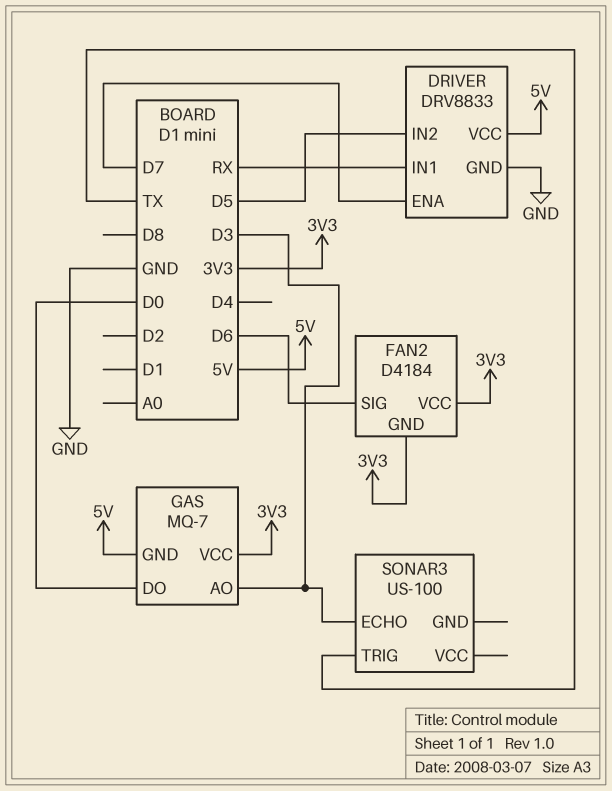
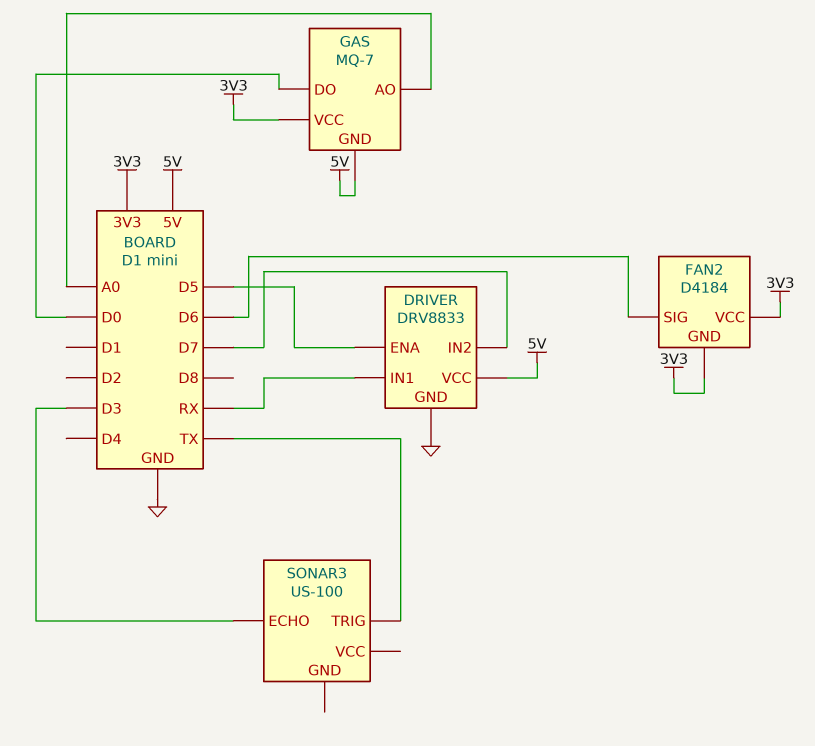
DRIVER pin ENA: D7 -> D5
DRIVER pin IN2: D5 -> D7
GAS pin AO: D3 -> A0

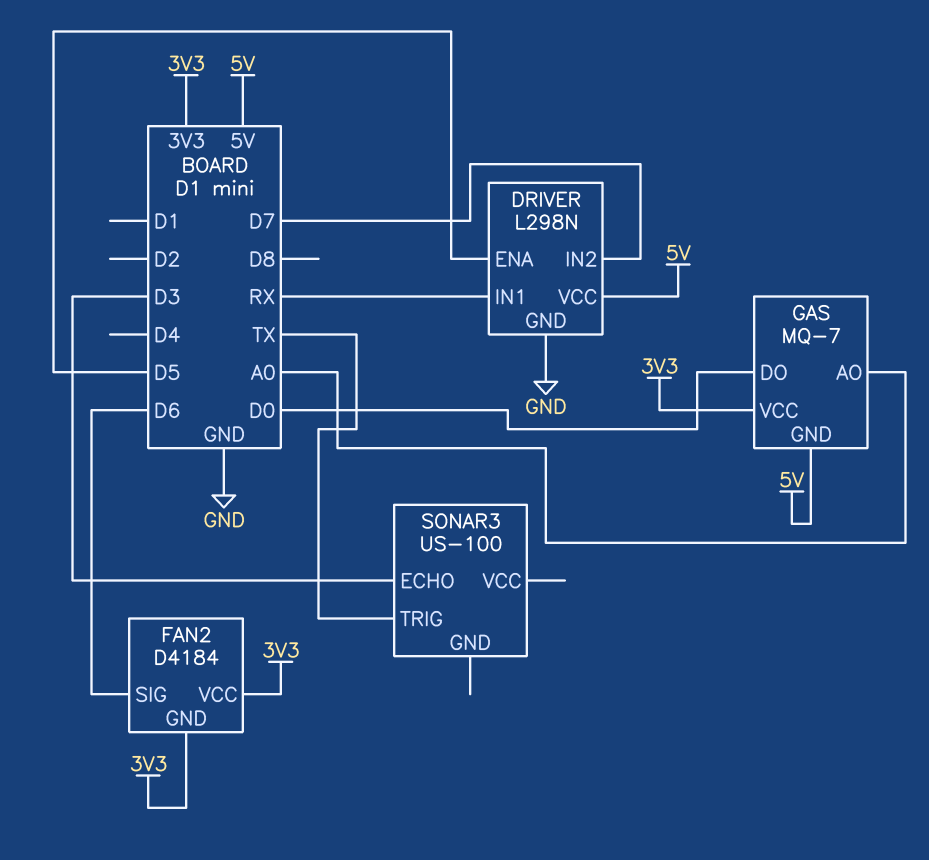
DRIVER: DRV8833 -> L298N

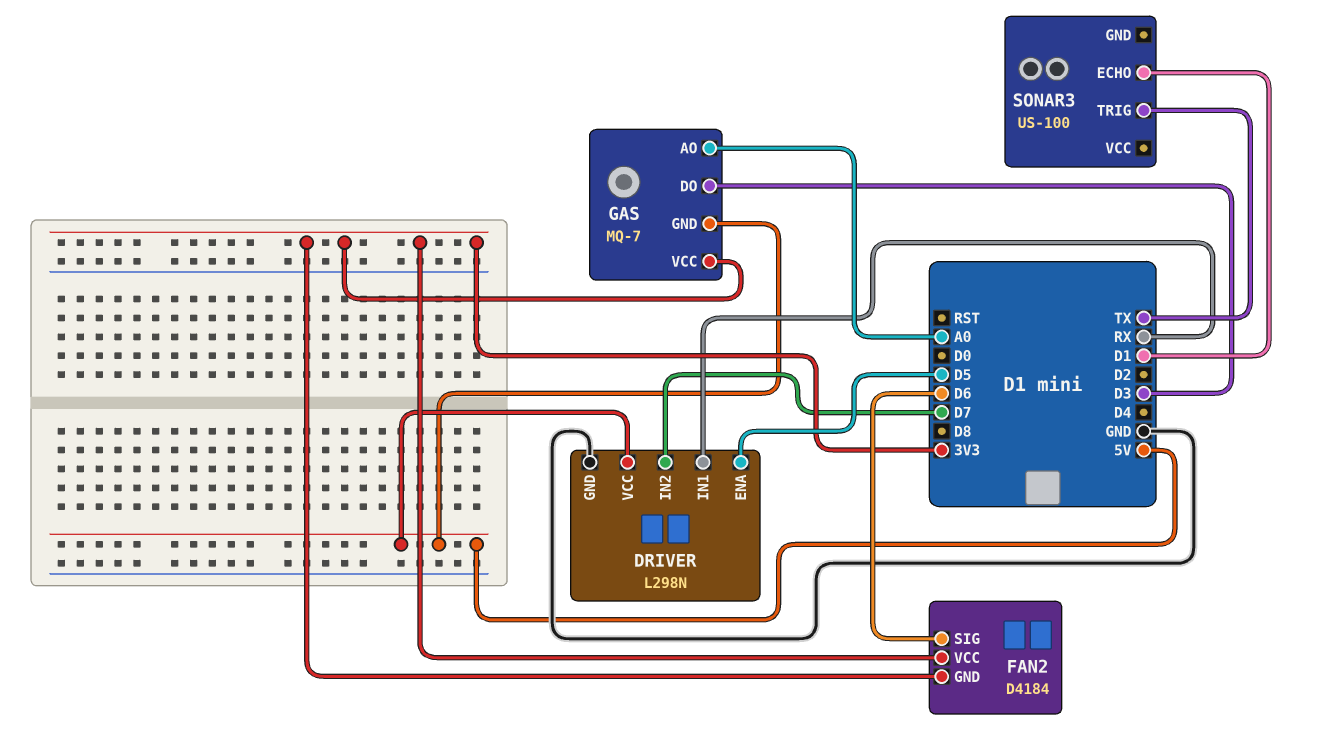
GAS pin DO: D0 -> D3
SONAR3 pin ECHO: D3 -> D1

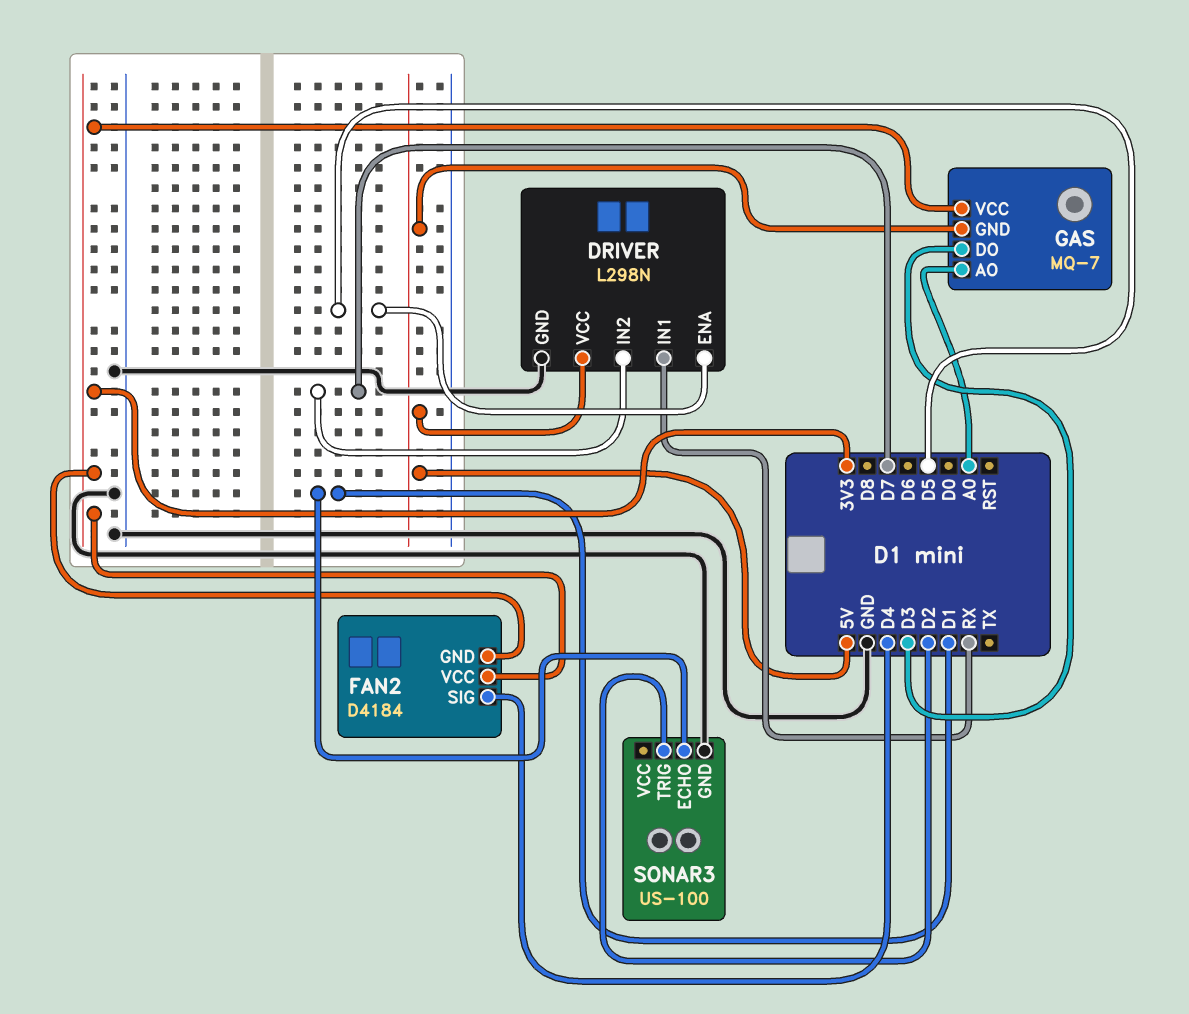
FAN2 pin SIG: D6 -> D4
SONAR3 pin GND: none -> GND
SONAR3 pin TRIG: TX -> D2

